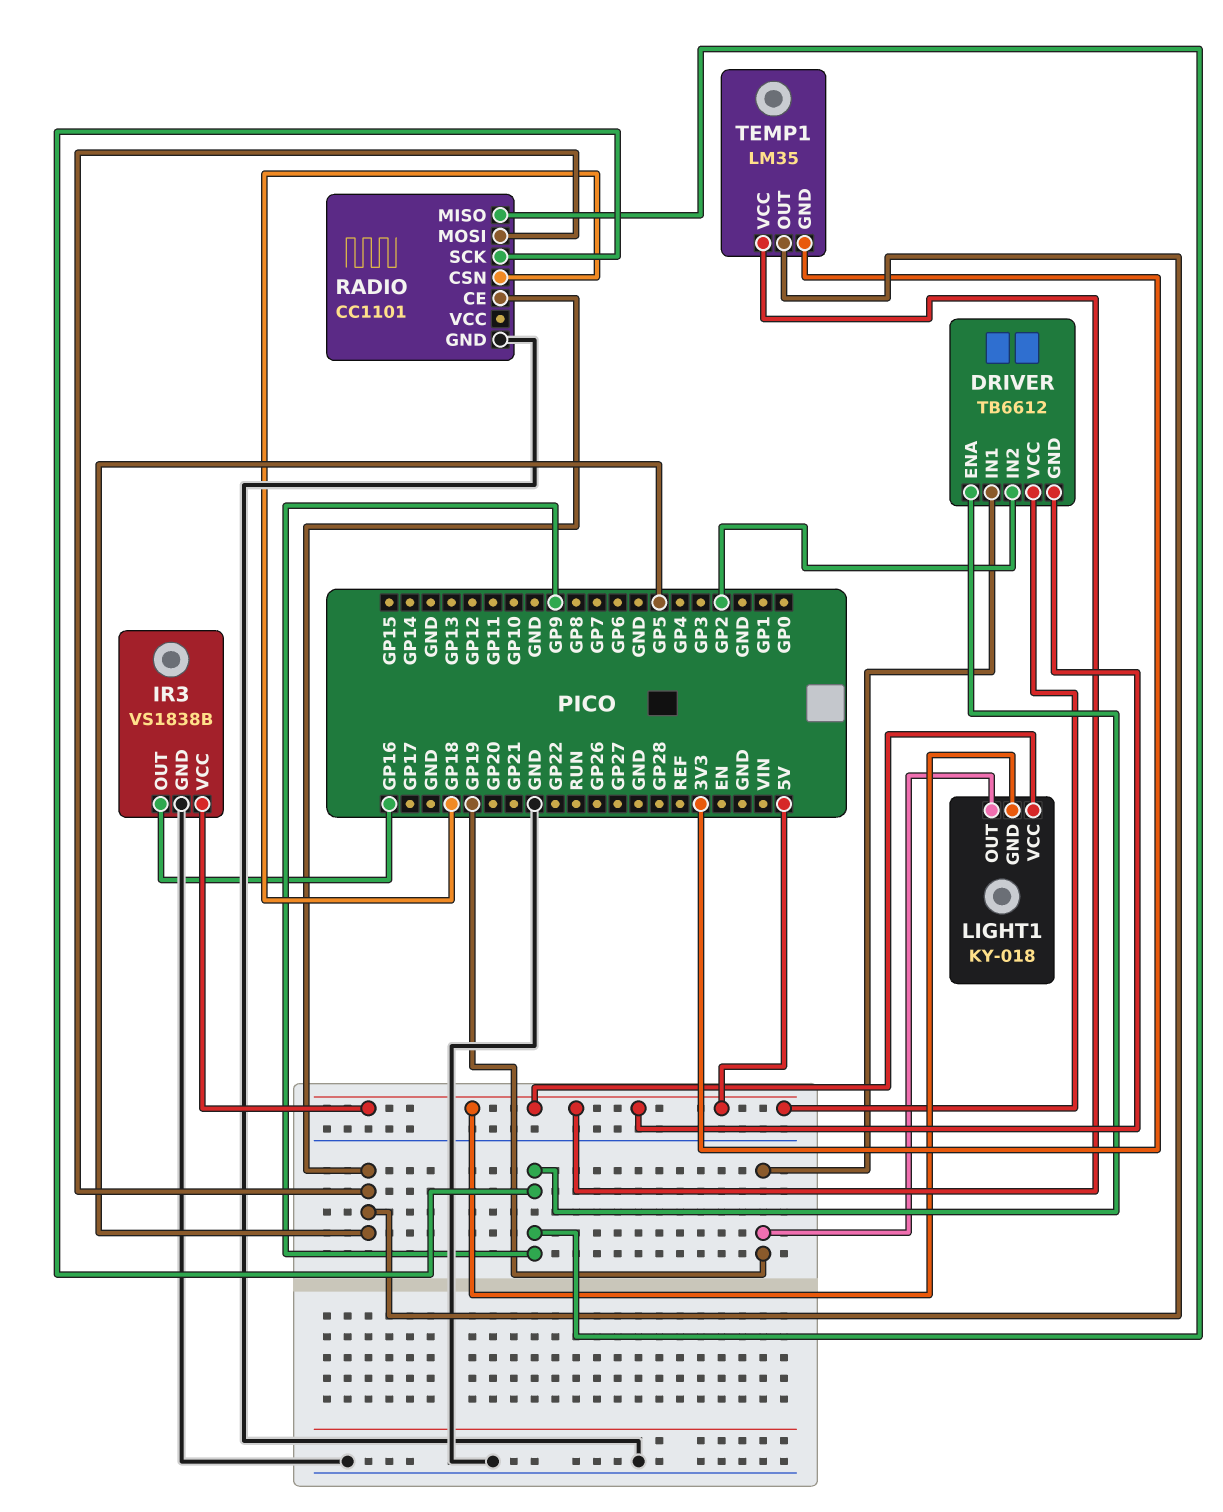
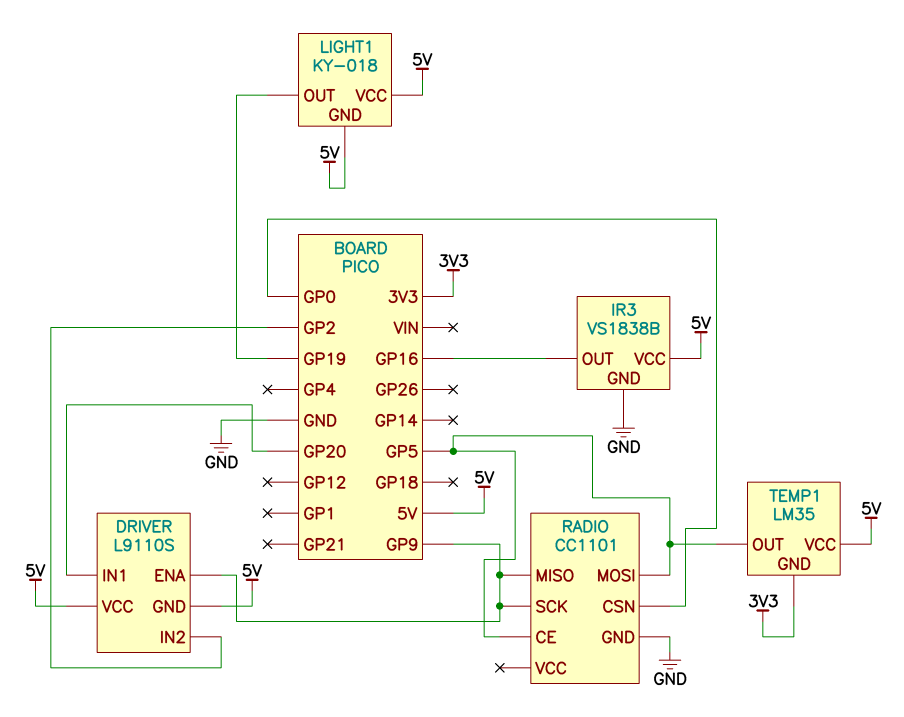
DRIVER: TB6612 -> L9110S
DRIVER pin IN1: GP19 -> GP20
RADIO pin CSN: GP18 -> GP0

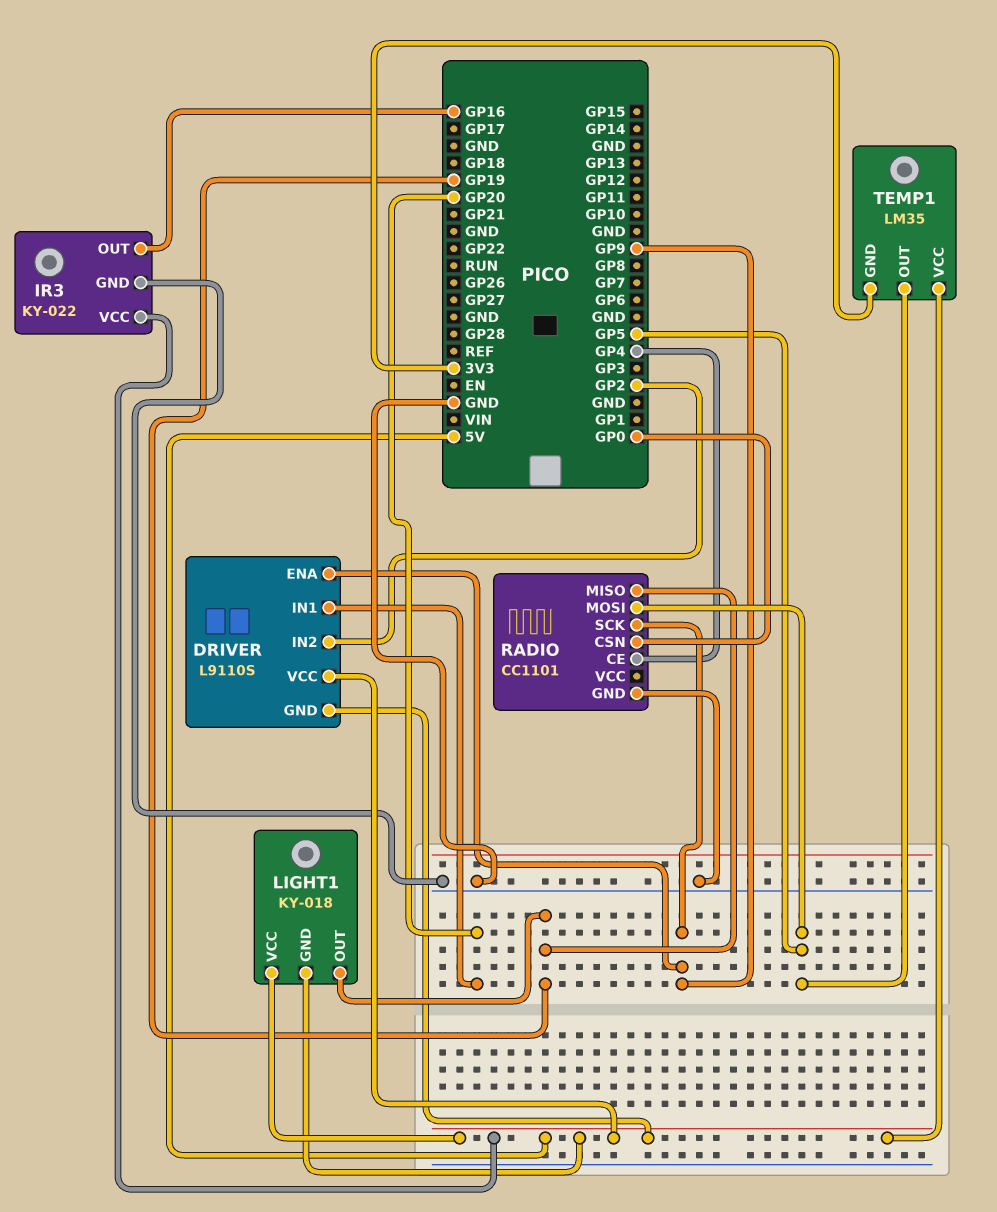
IR3: VS1838B -> KY-022
RADIO pin CE: GP5 -> GP4
RADIO pin MISO: GP9 -> GP19

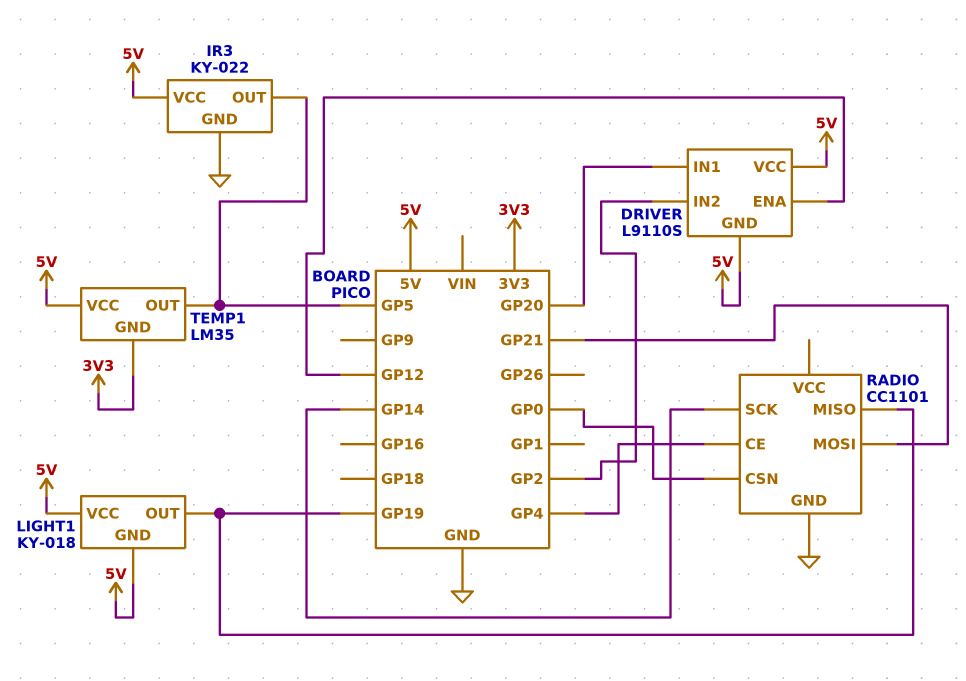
DRIVER pin ENA: GP9 -> GP12
IR3 pin OUT: GP16 -> GP5
RADIO pin MOSI: GP5 -> GP21
RADIO pin SCK: GP9 -> GP14

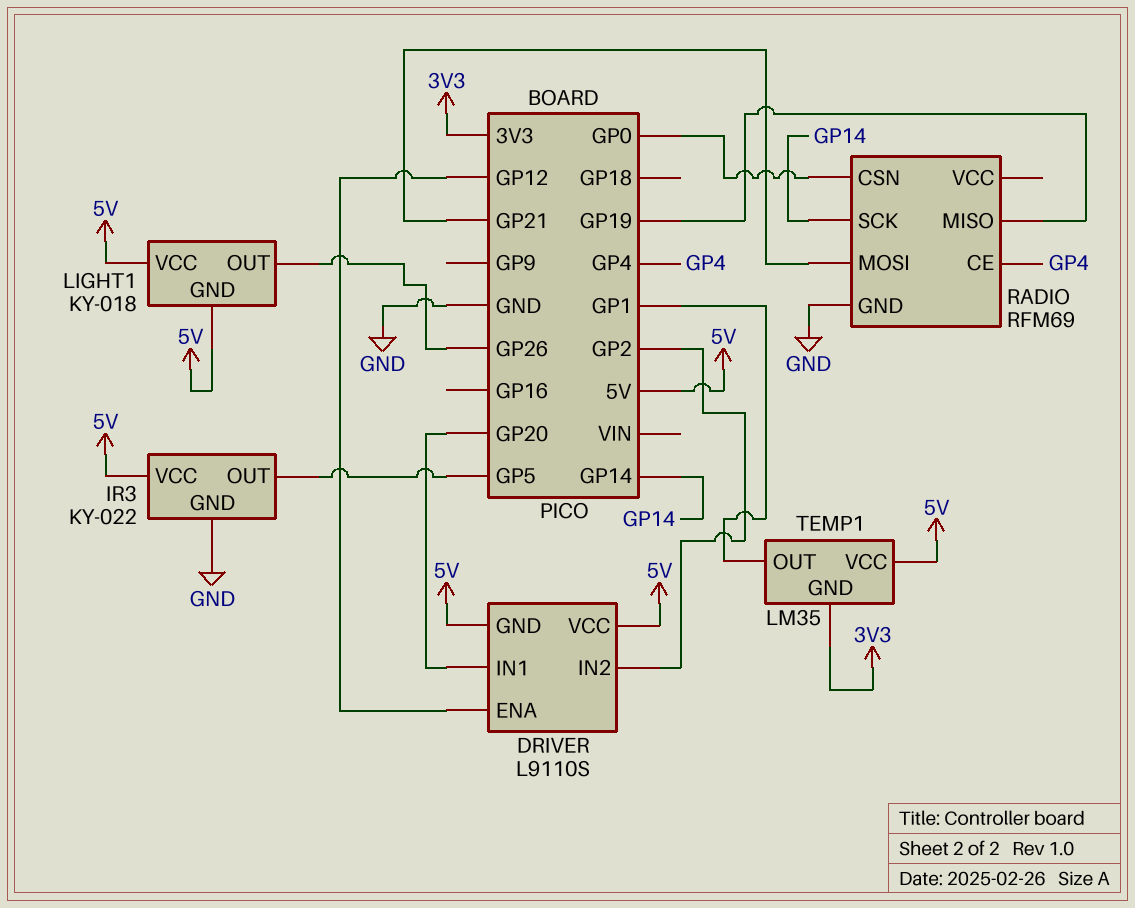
LIGHT1 pin OUT: GP19 -> GP26
RADIO: CC1101 -> RFM69
TEMP1 pin OUT: GP5 -> GP1

